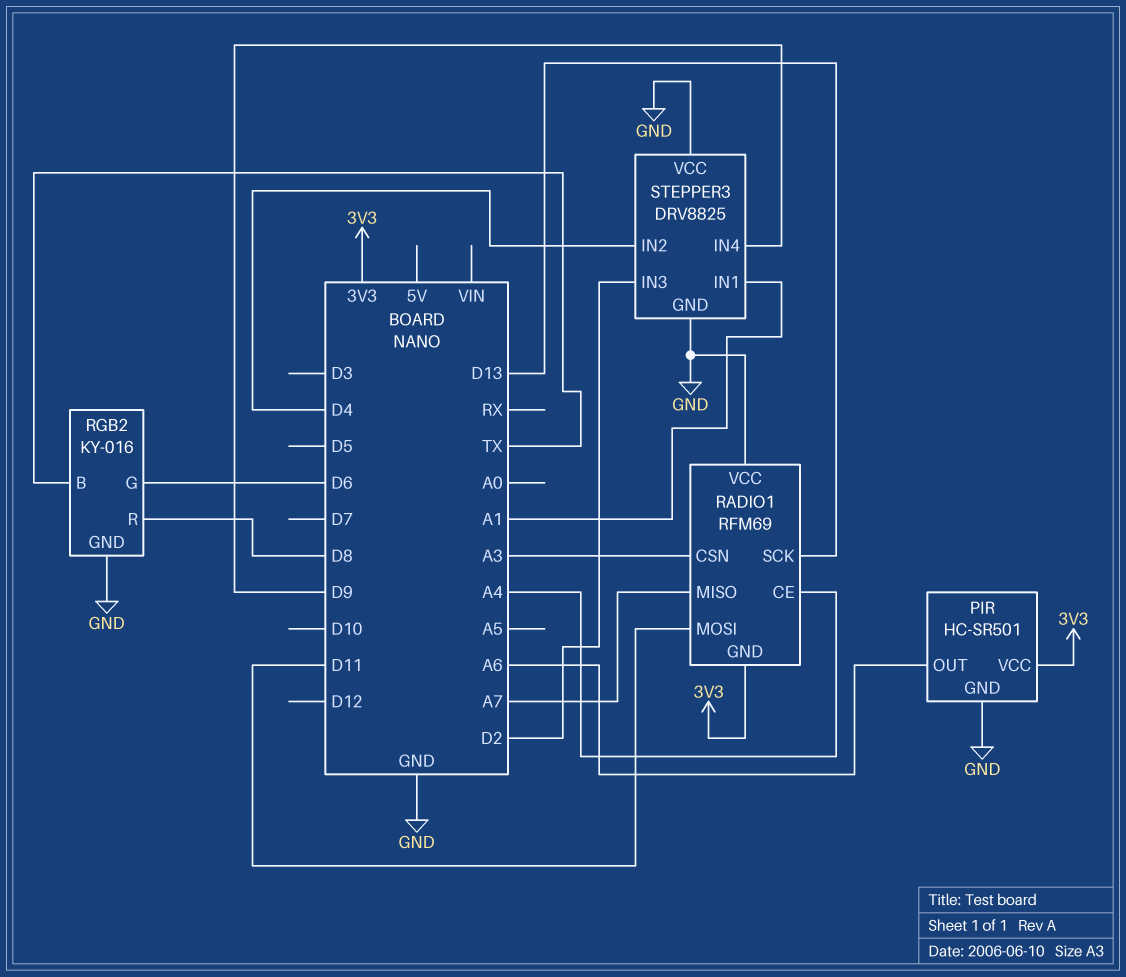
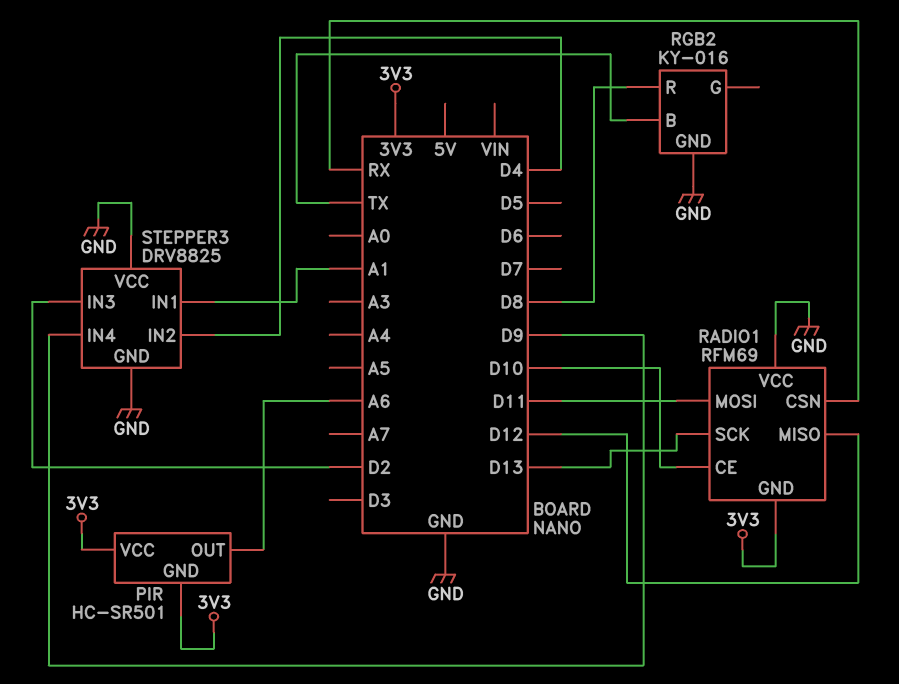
PIR pin GND: GND -> 3V3
RADIO1 pin CE: A4 -> D10
RADIO1 pin CSN: A3 -> RX
RADIO1 pin MISO: A7 -> D12
RGB2 pin G: D6 -> none

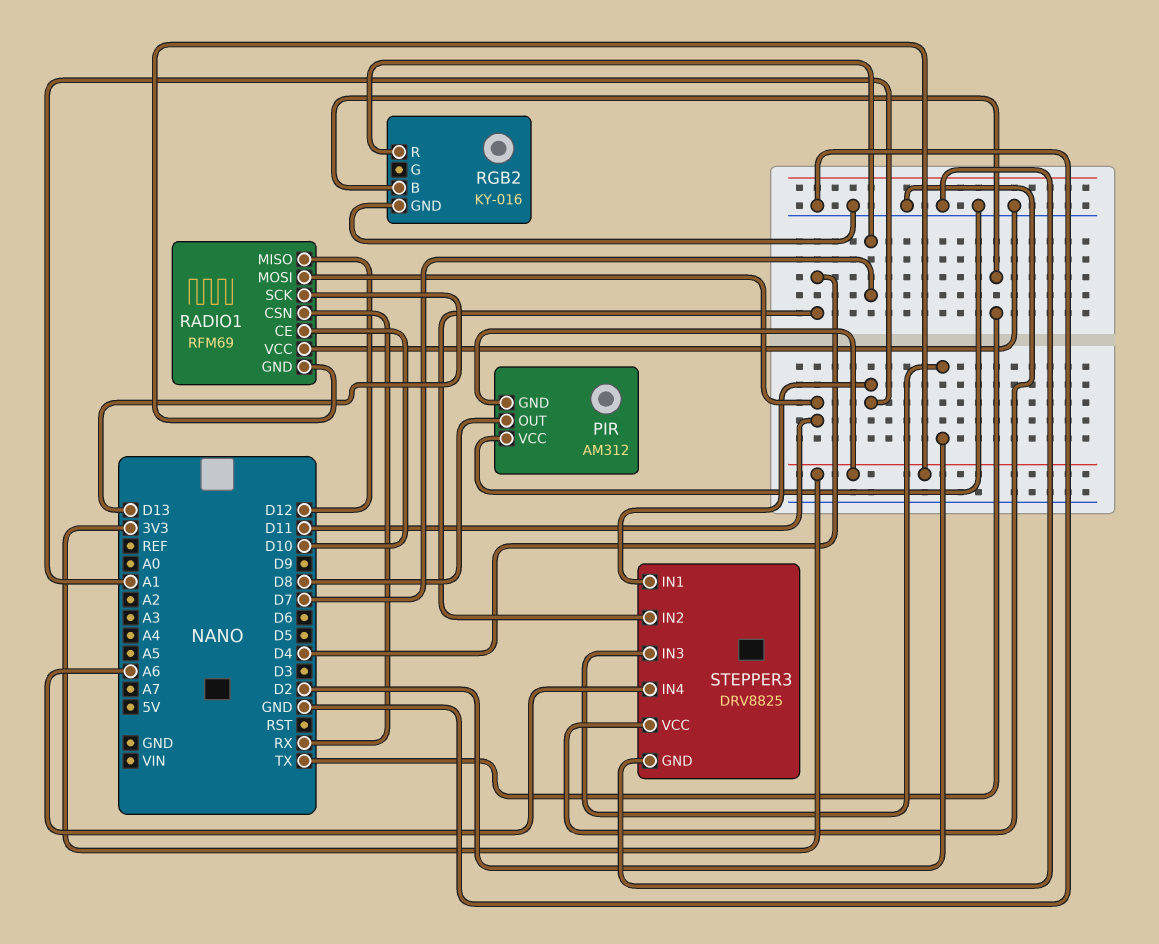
PIR: HC-SR501 -> AM312
PIR pin OUT: A6 -> D8
PIR pin VCC: 3V3 -> GND
RGB2 pin R: D8 -> D7
STEPPER3 pin IN4: D9 -> A6

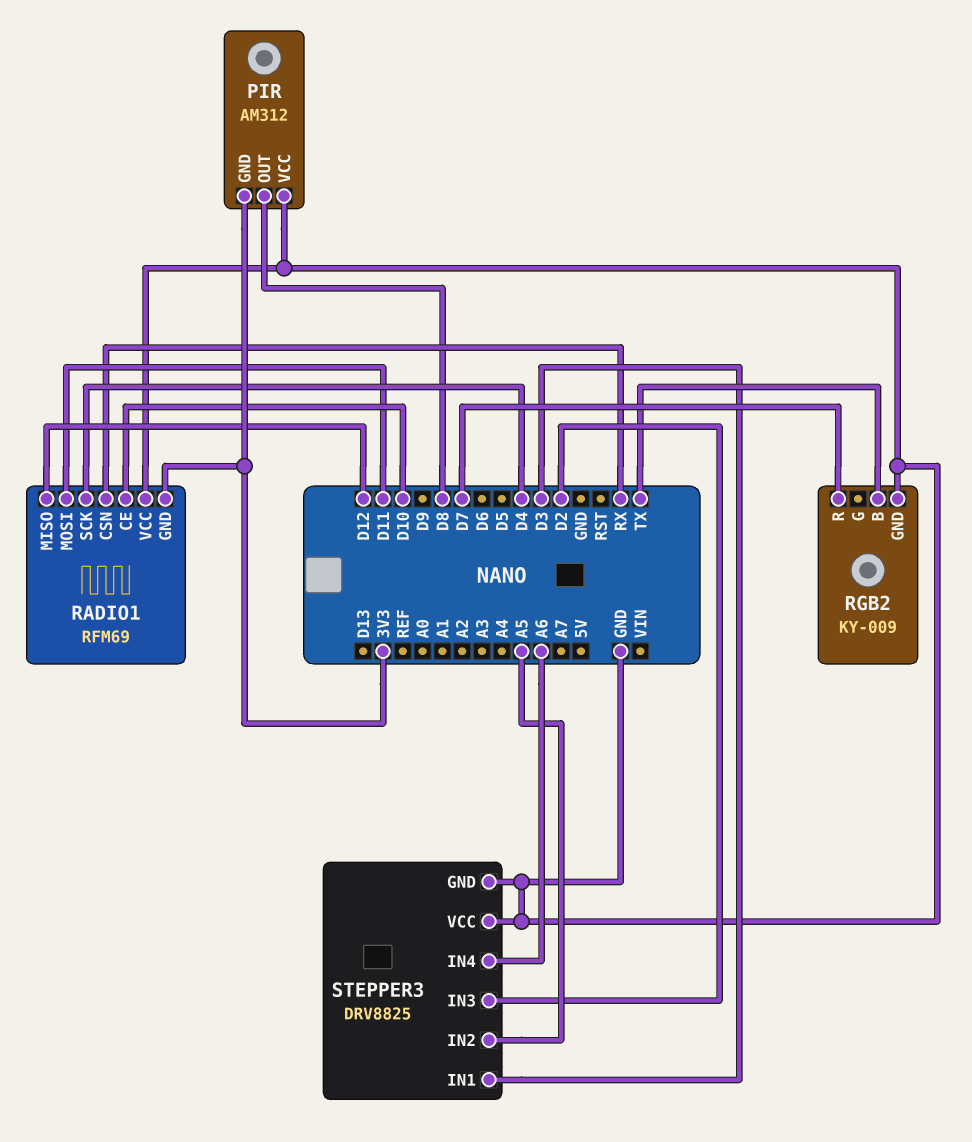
RADIO1 pin SCK: D13 -> D4
RGB2: KY-016 -> KY-009
STEPPER3 pin IN1: A1 -> D3
STEPPER3 pin IN2: D4 -> A5

